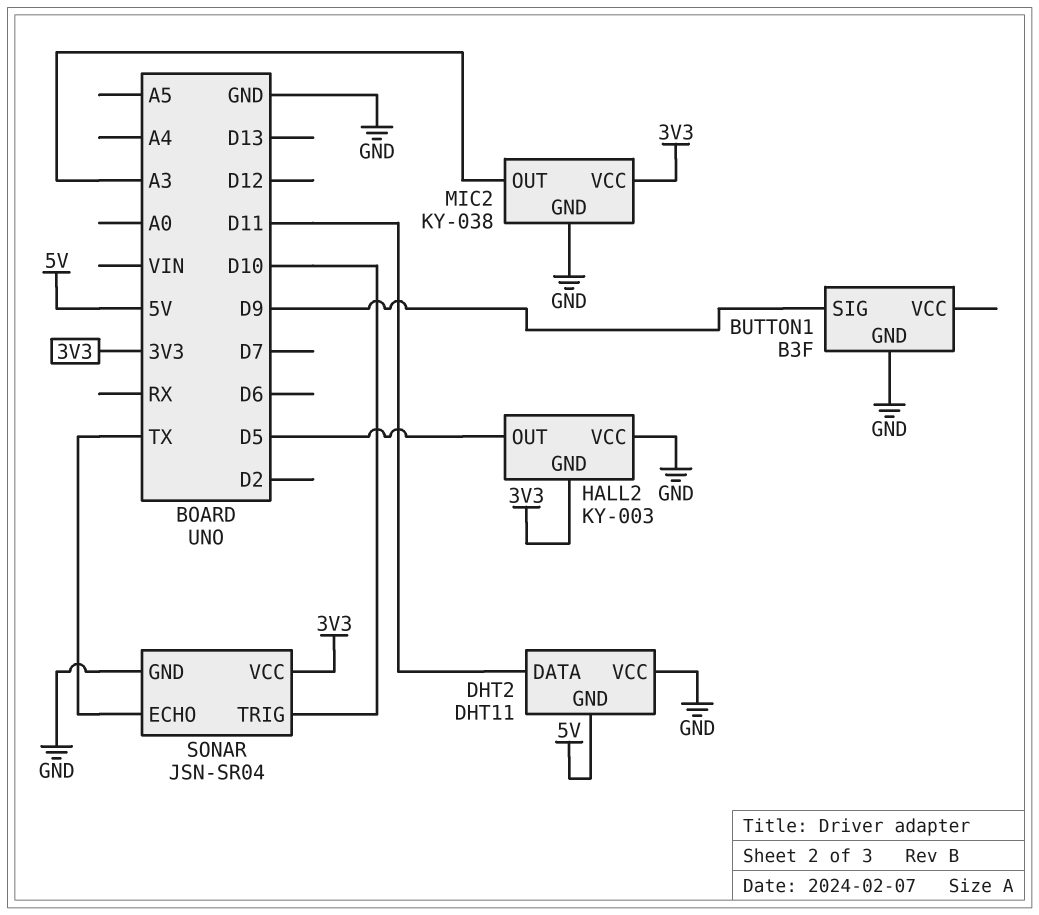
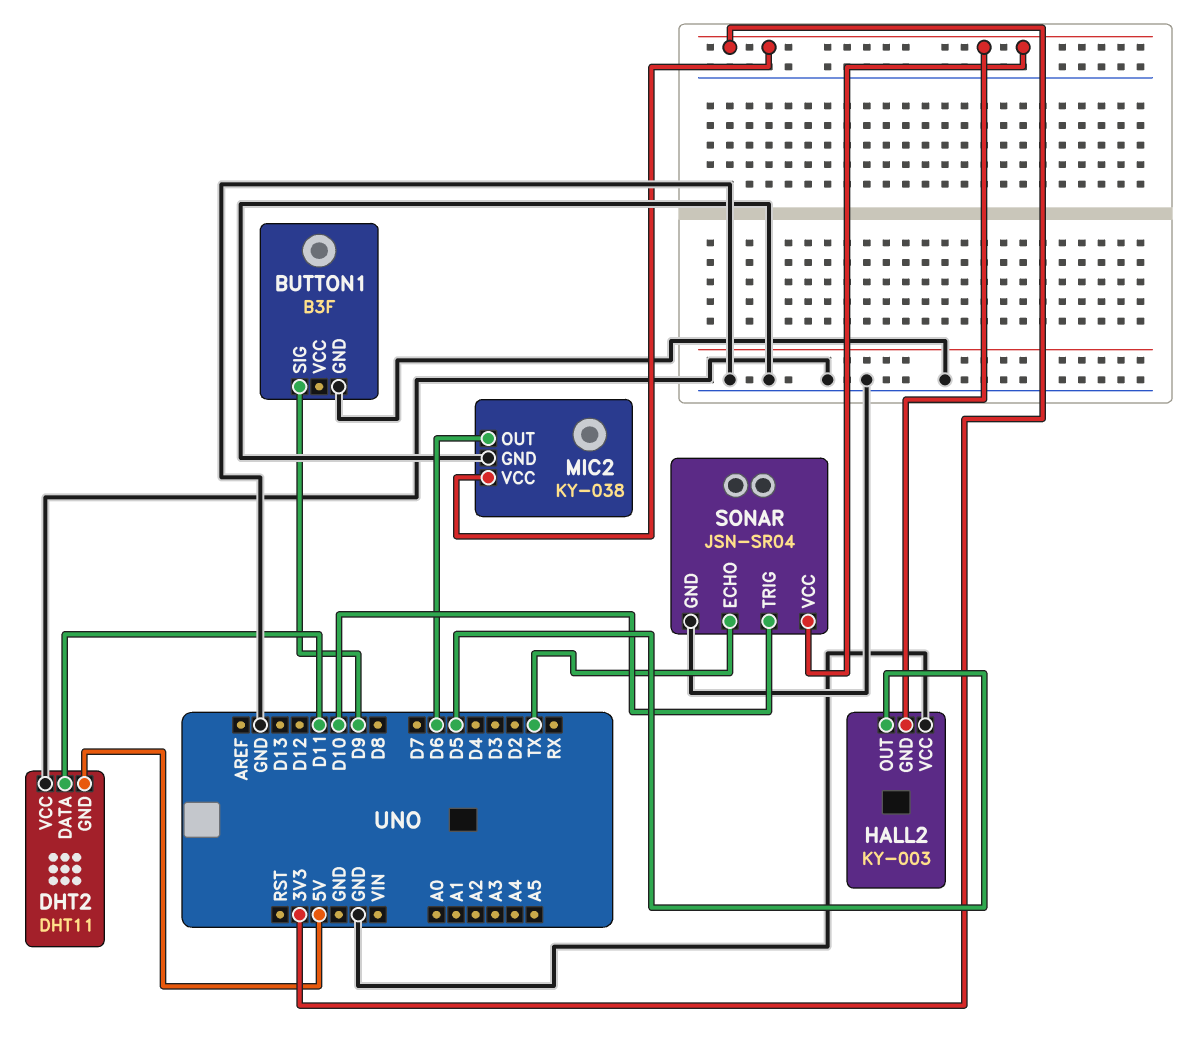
MIC2 pin OUT: A3 -> D6

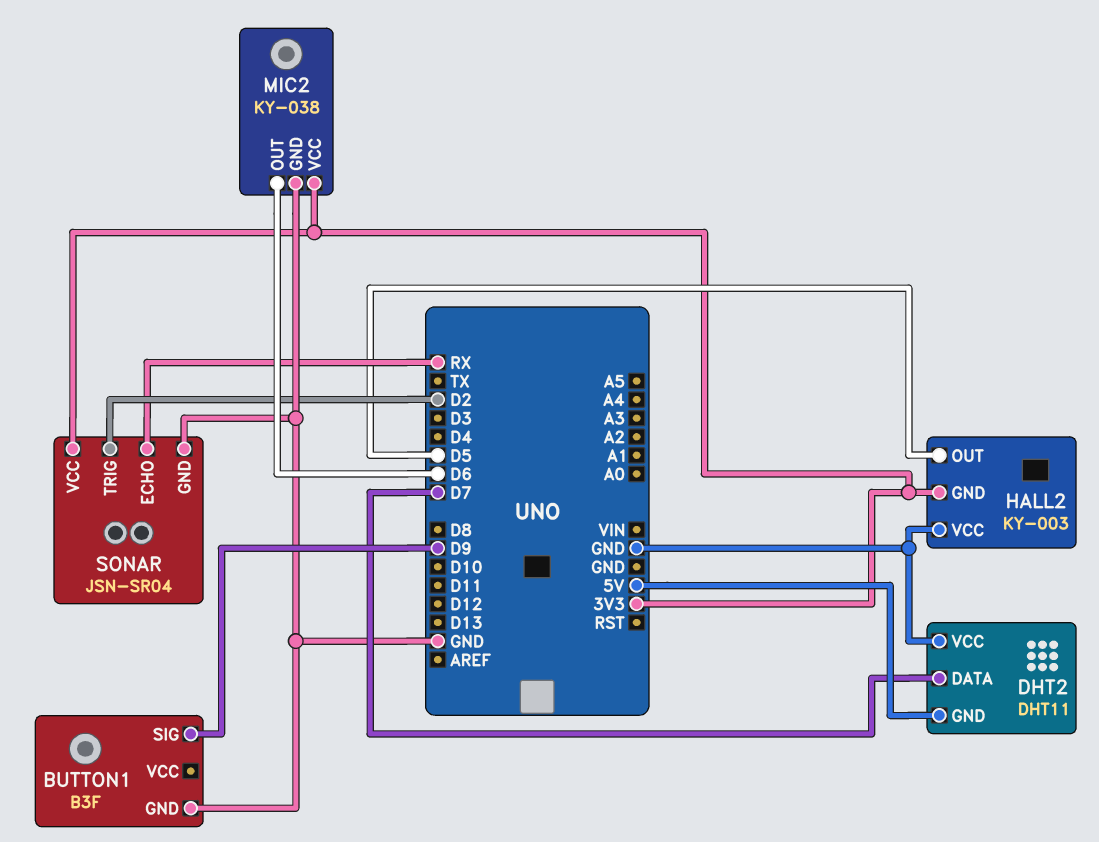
DHT2 pin DATA: D11 -> D7
SONAR pin ECHO: TX -> RX
SONAR pin TRIG: D10 -> D2

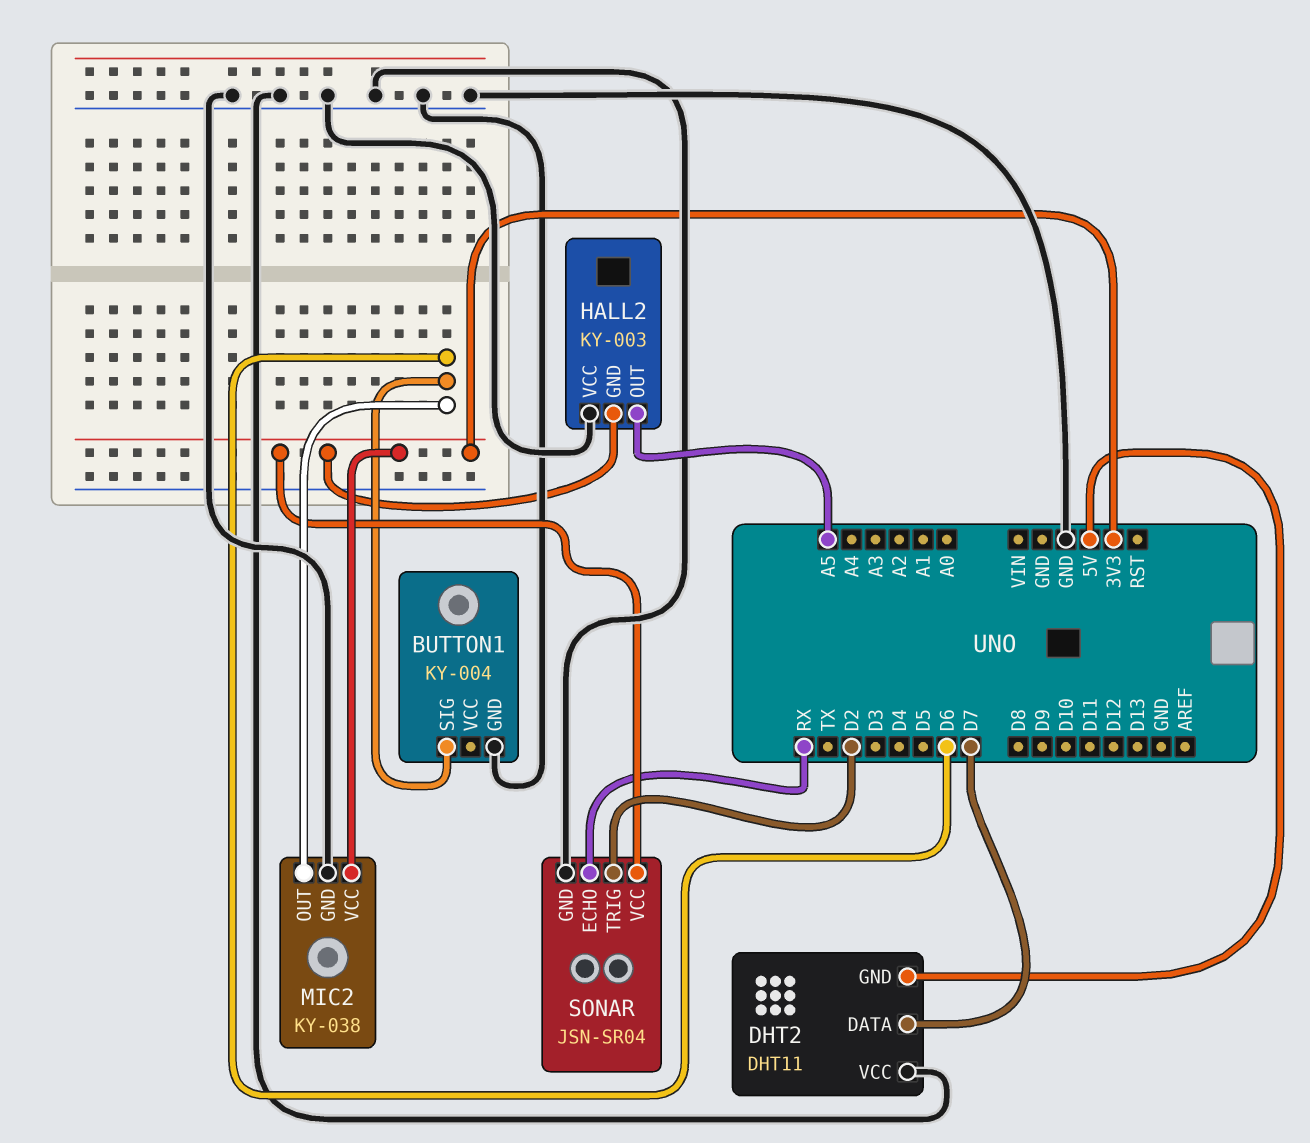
BUTTON1: B3F -> KY-004
BUTTON1 pin SIG: D9 -> D6
HALL2 pin OUT: D5 -> A5

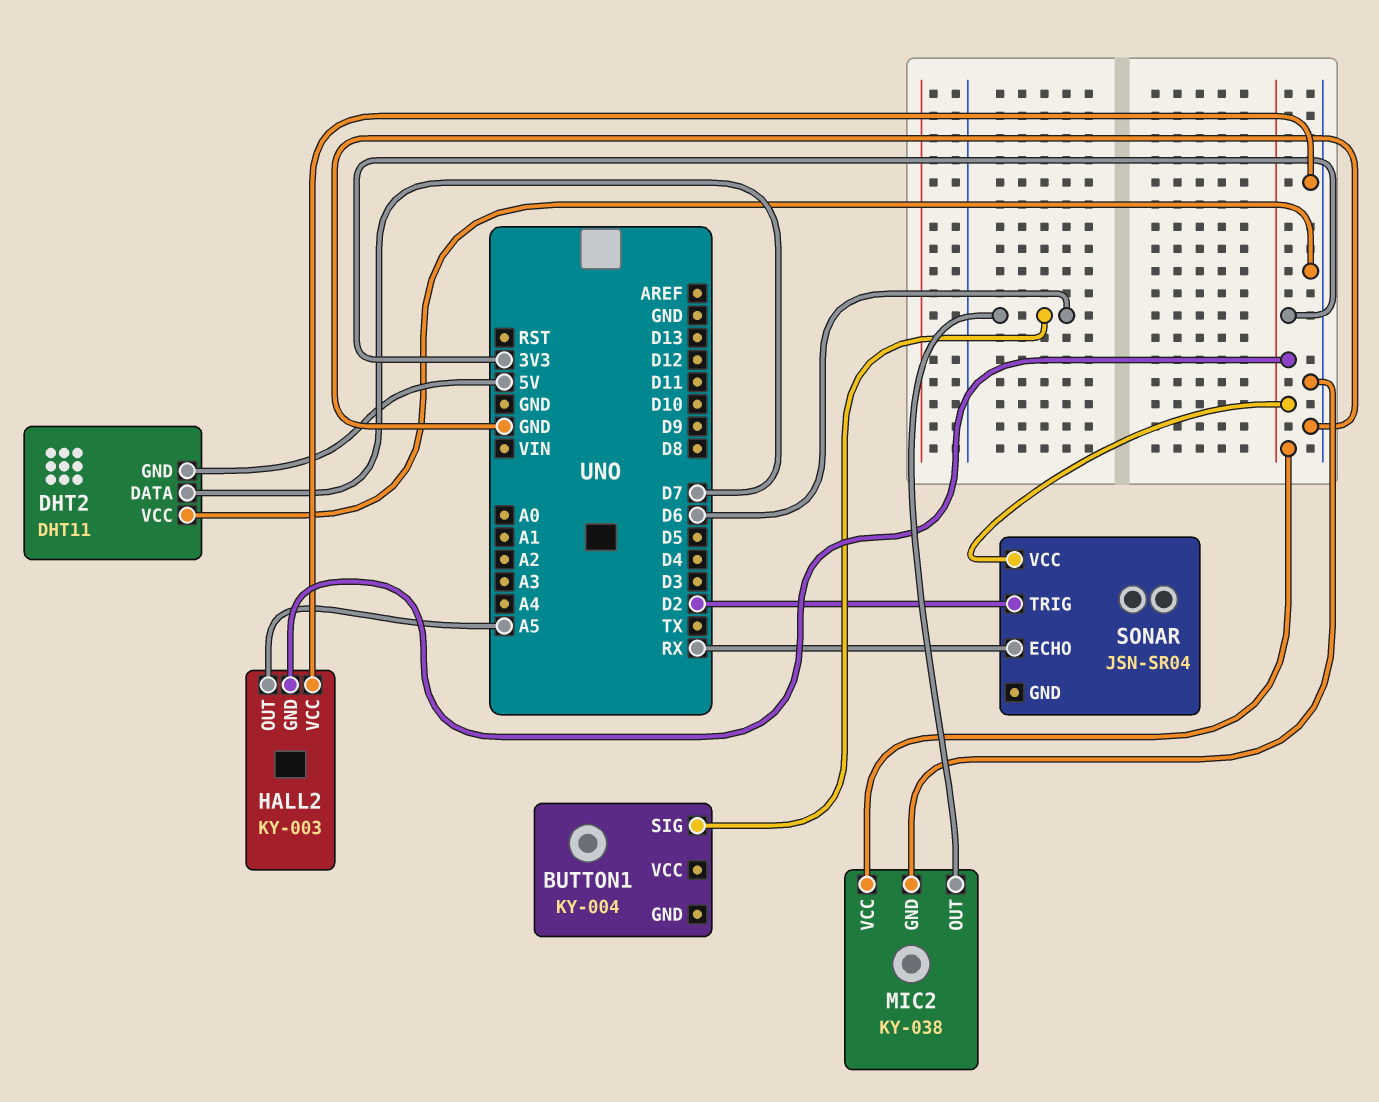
BUTTON1 pin GND: GND -> none
SONAR pin GND: GND -> none

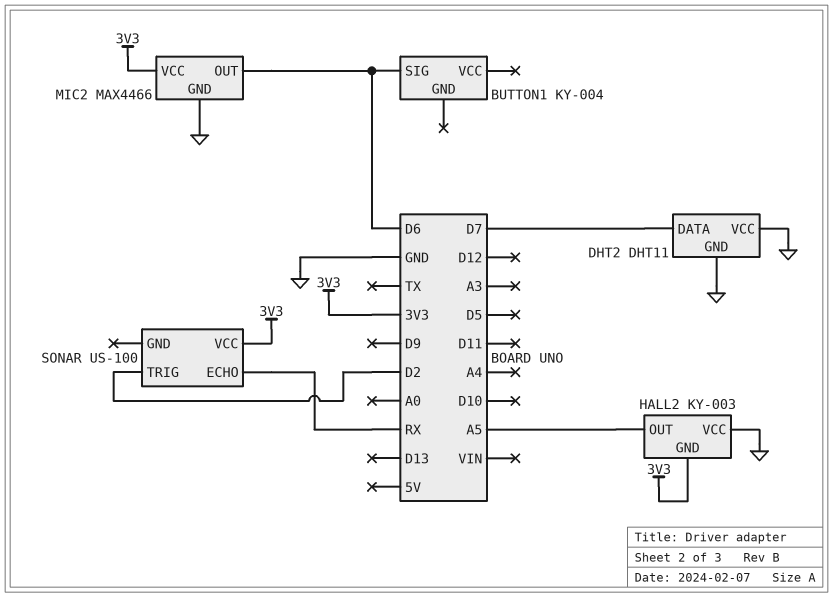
DHT2 pin GND: 5V -> GND
MIC2: KY-038 -> MAX4466
SONAR: JSN-SR04 -> US-100

